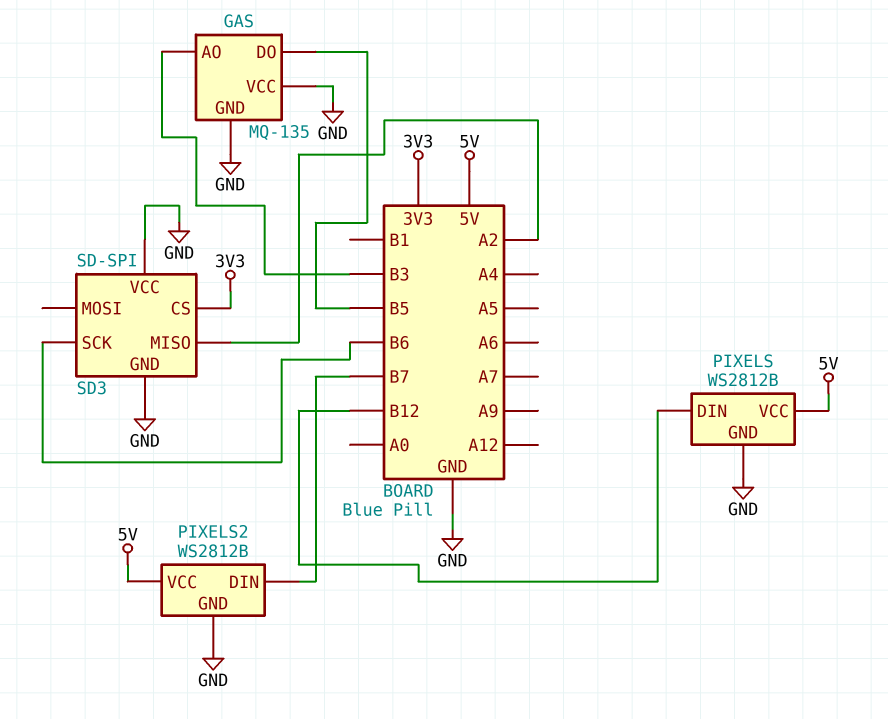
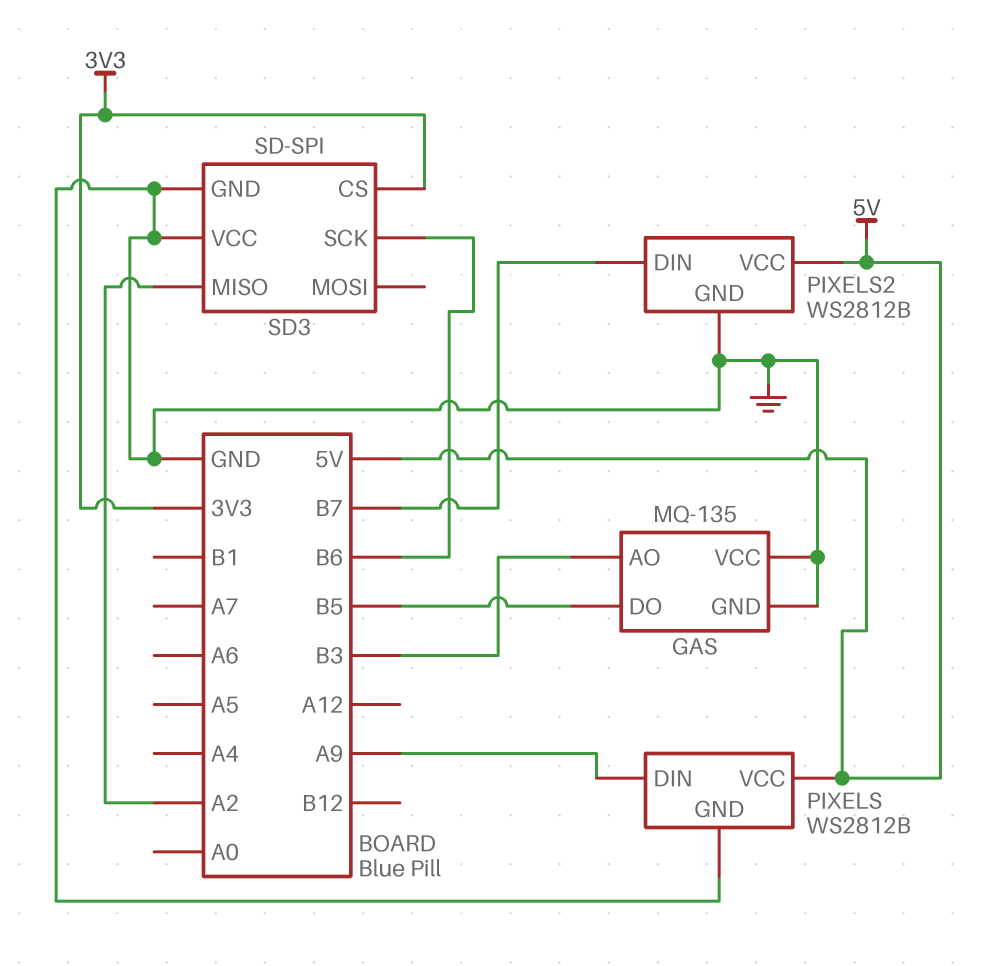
PIXELS pin DIN: B12 -> A9

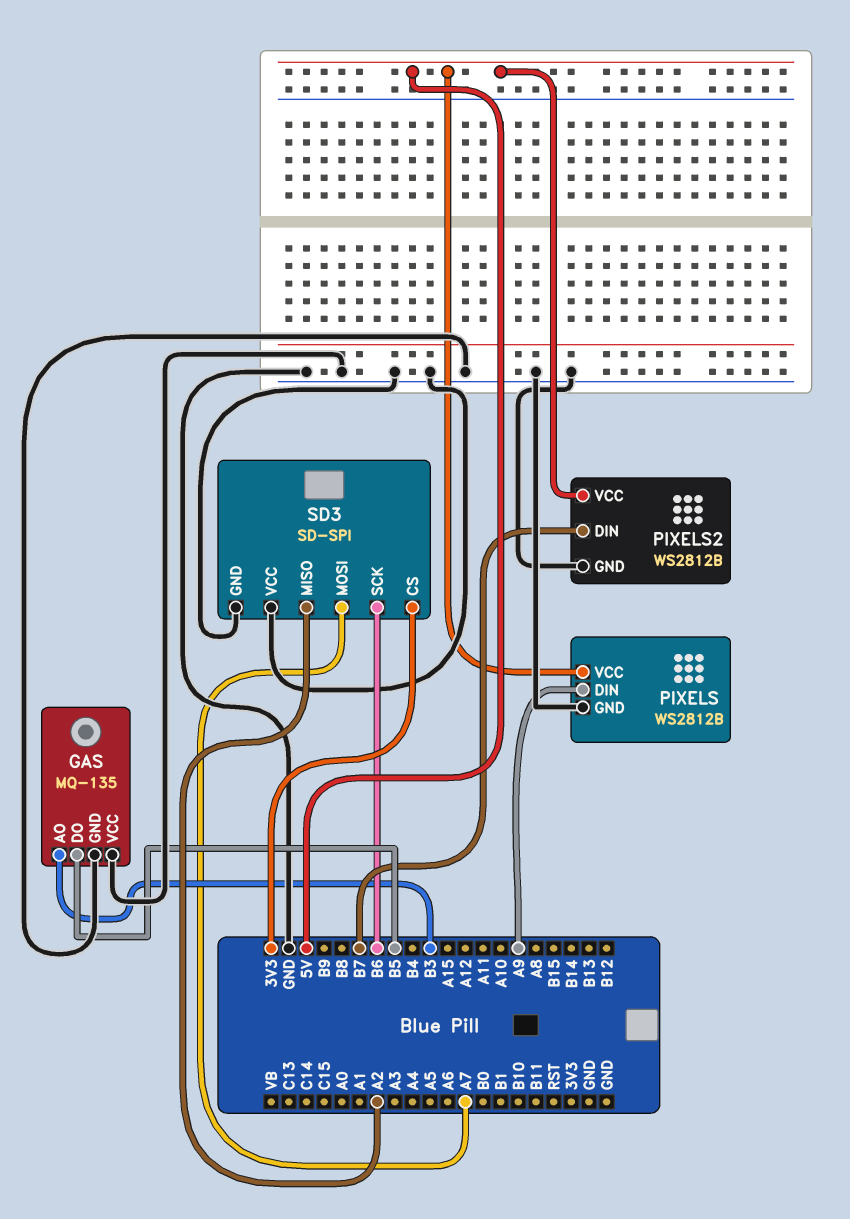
SD3 pin MOSI: none -> A7

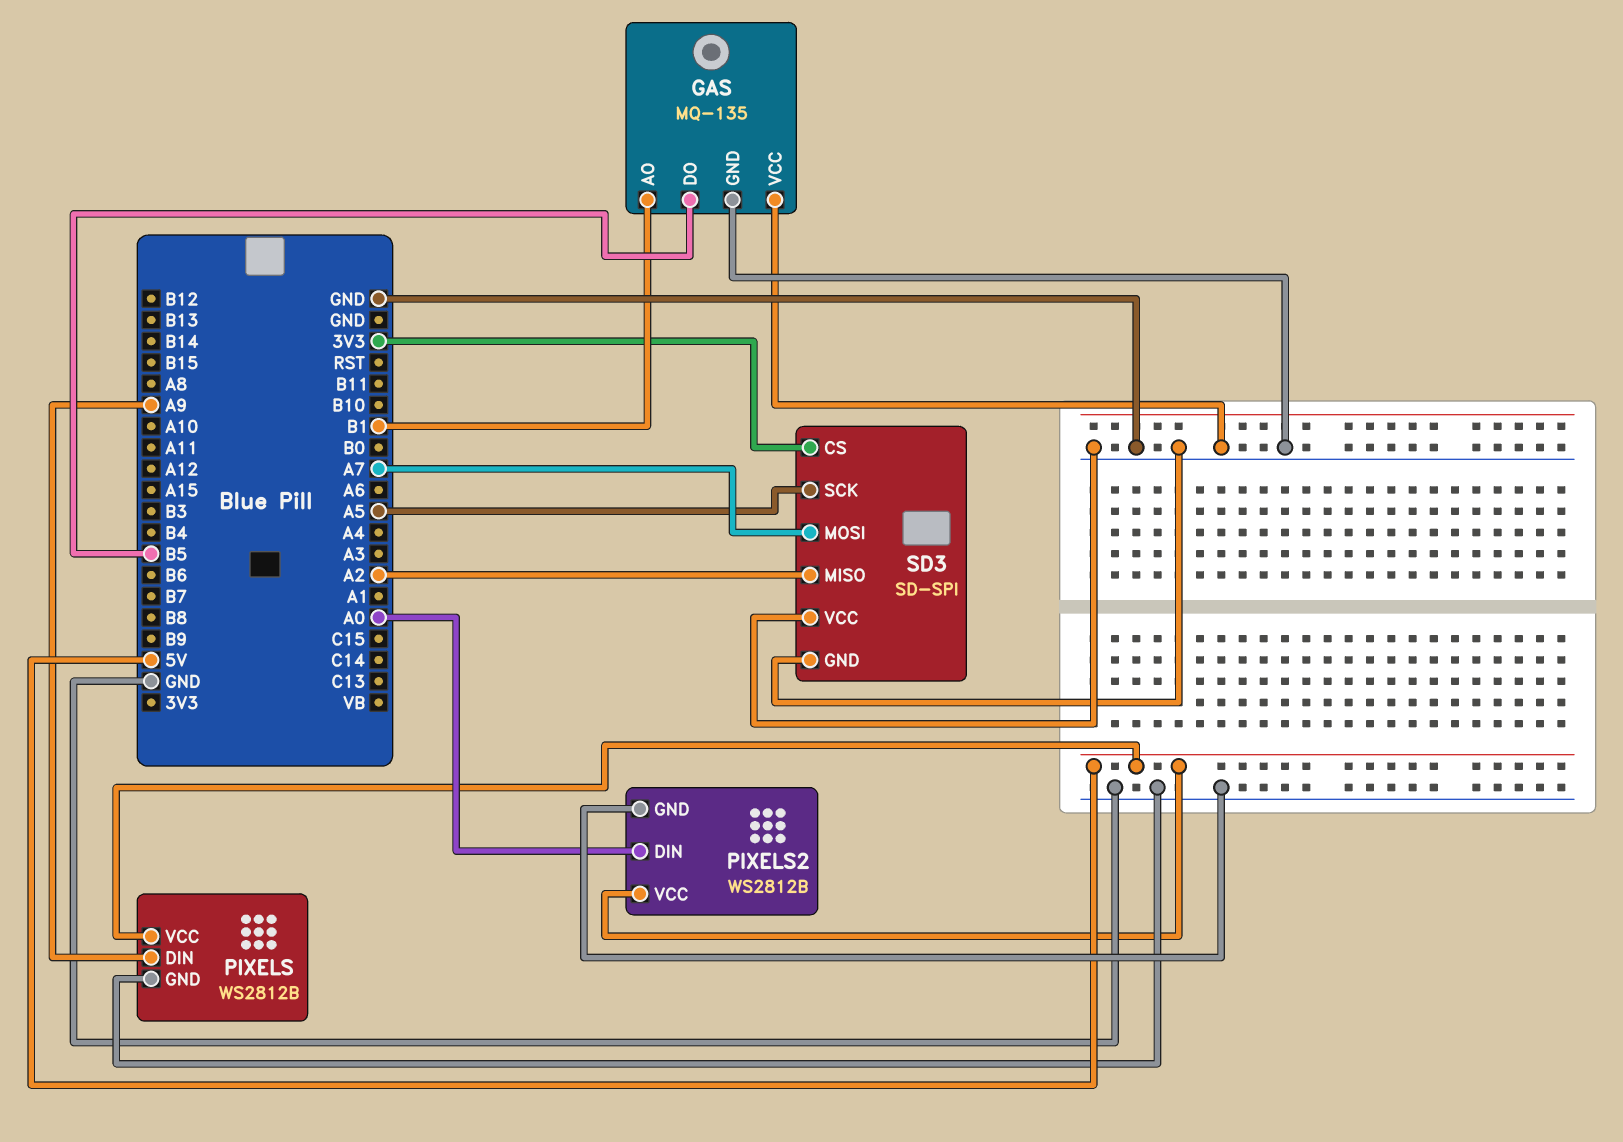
GAS pin AO: B3 -> B1
PIXELS2 pin DIN: B7 -> A0
SD3 pin SCK: B6 -> A5

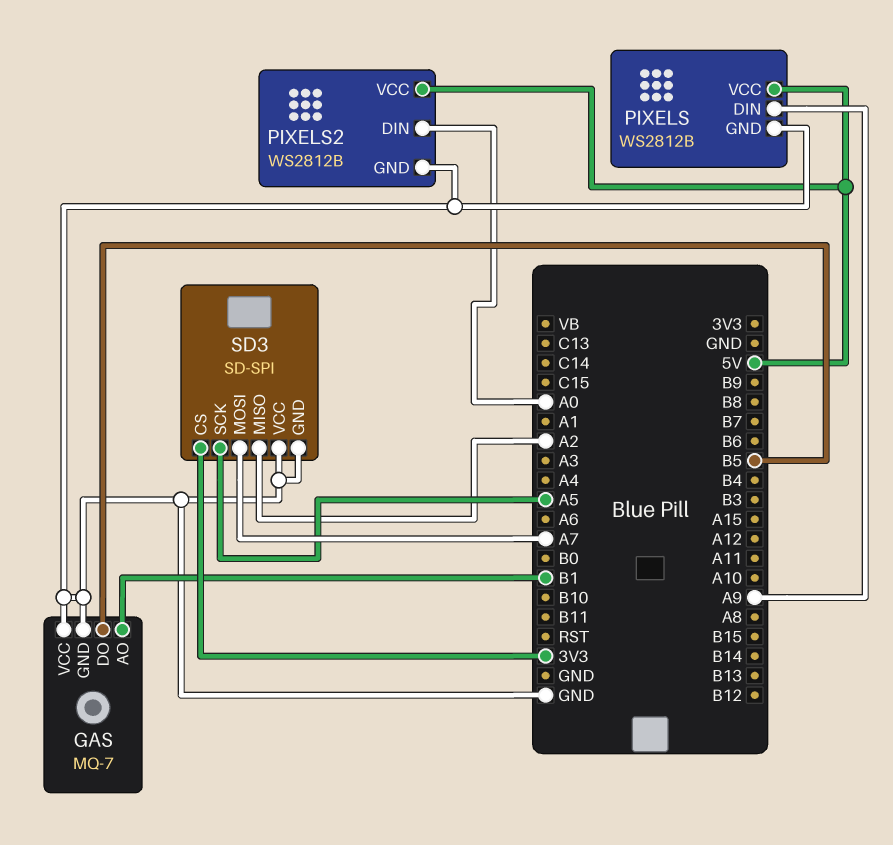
GAS: MQ-135 -> MQ-7

